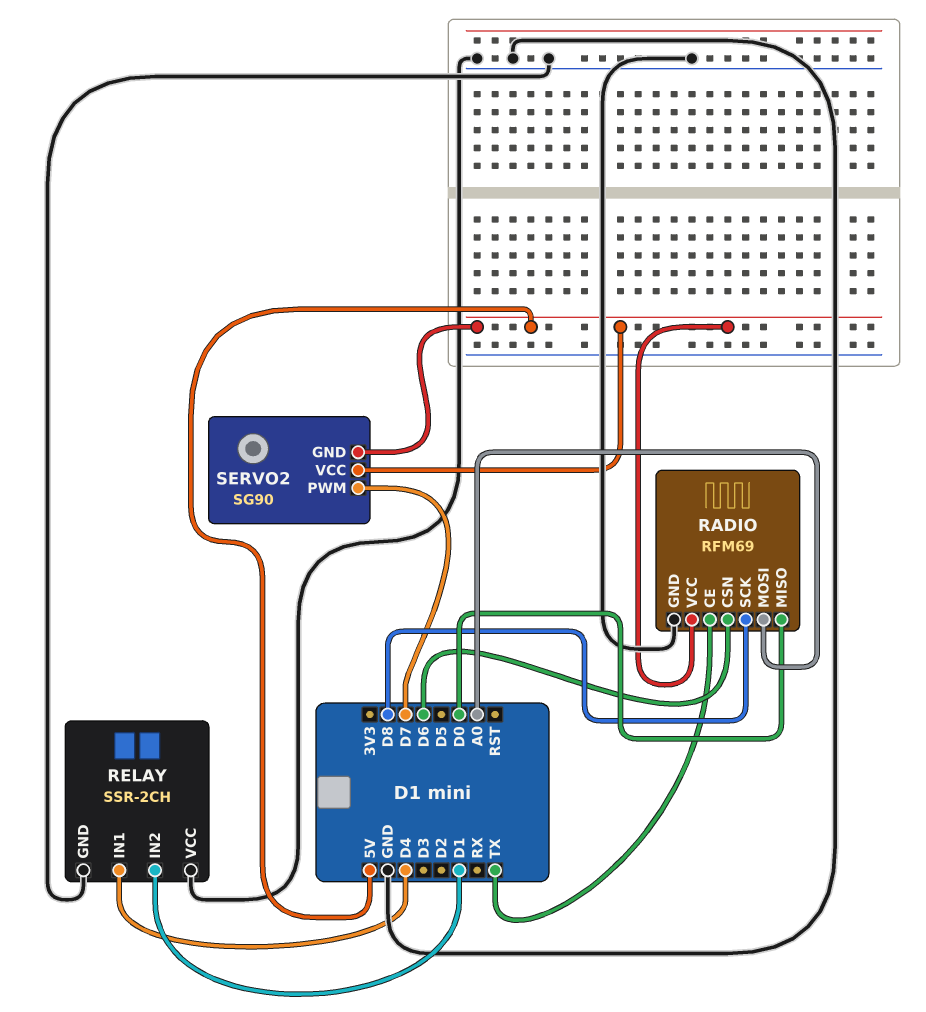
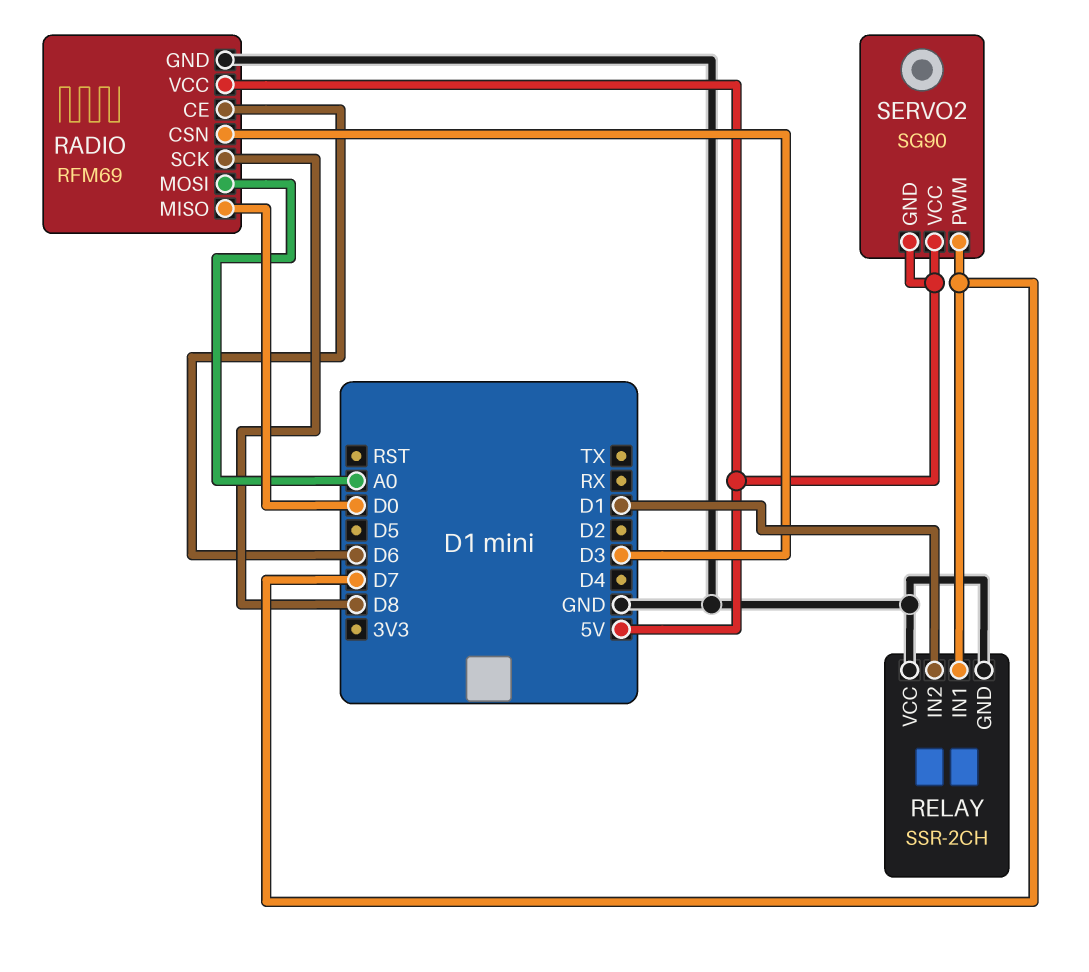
RADIO pin CE: TX -> D6
RADIO pin CSN: D6 -> D3
RELAY pin IN1: D4 -> D7

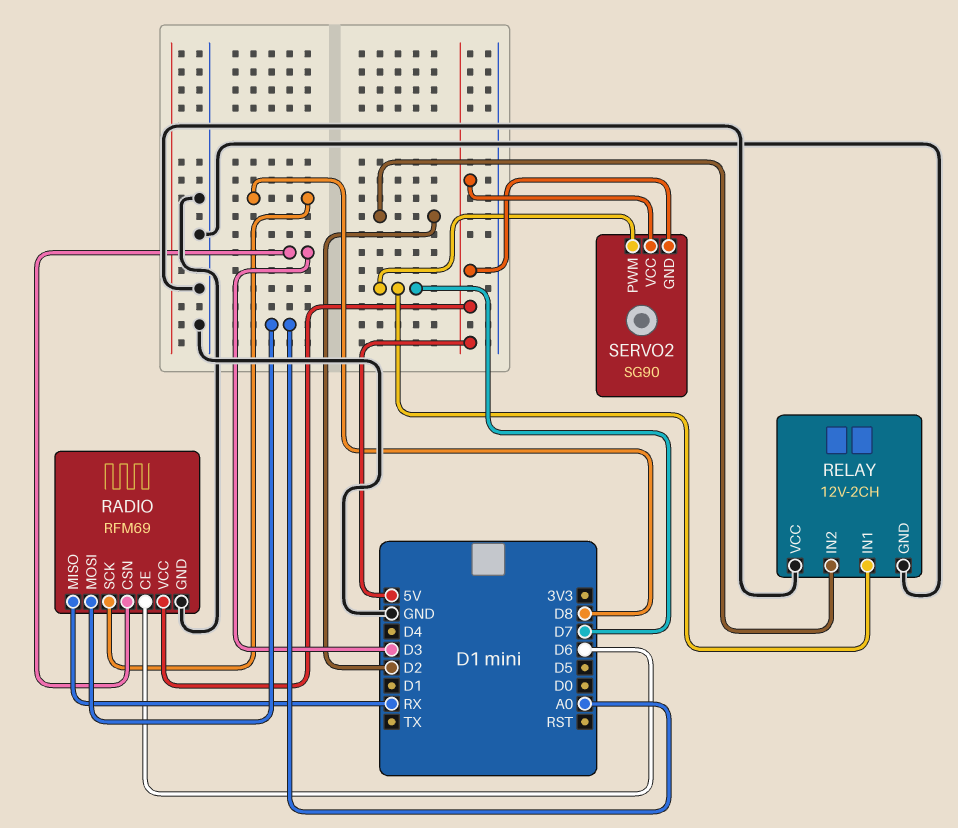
RADIO pin MISO: D0 -> RX
RELAY: SSR-2CH -> 12V-2CH
RELAY pin IN2: D1 -> D2

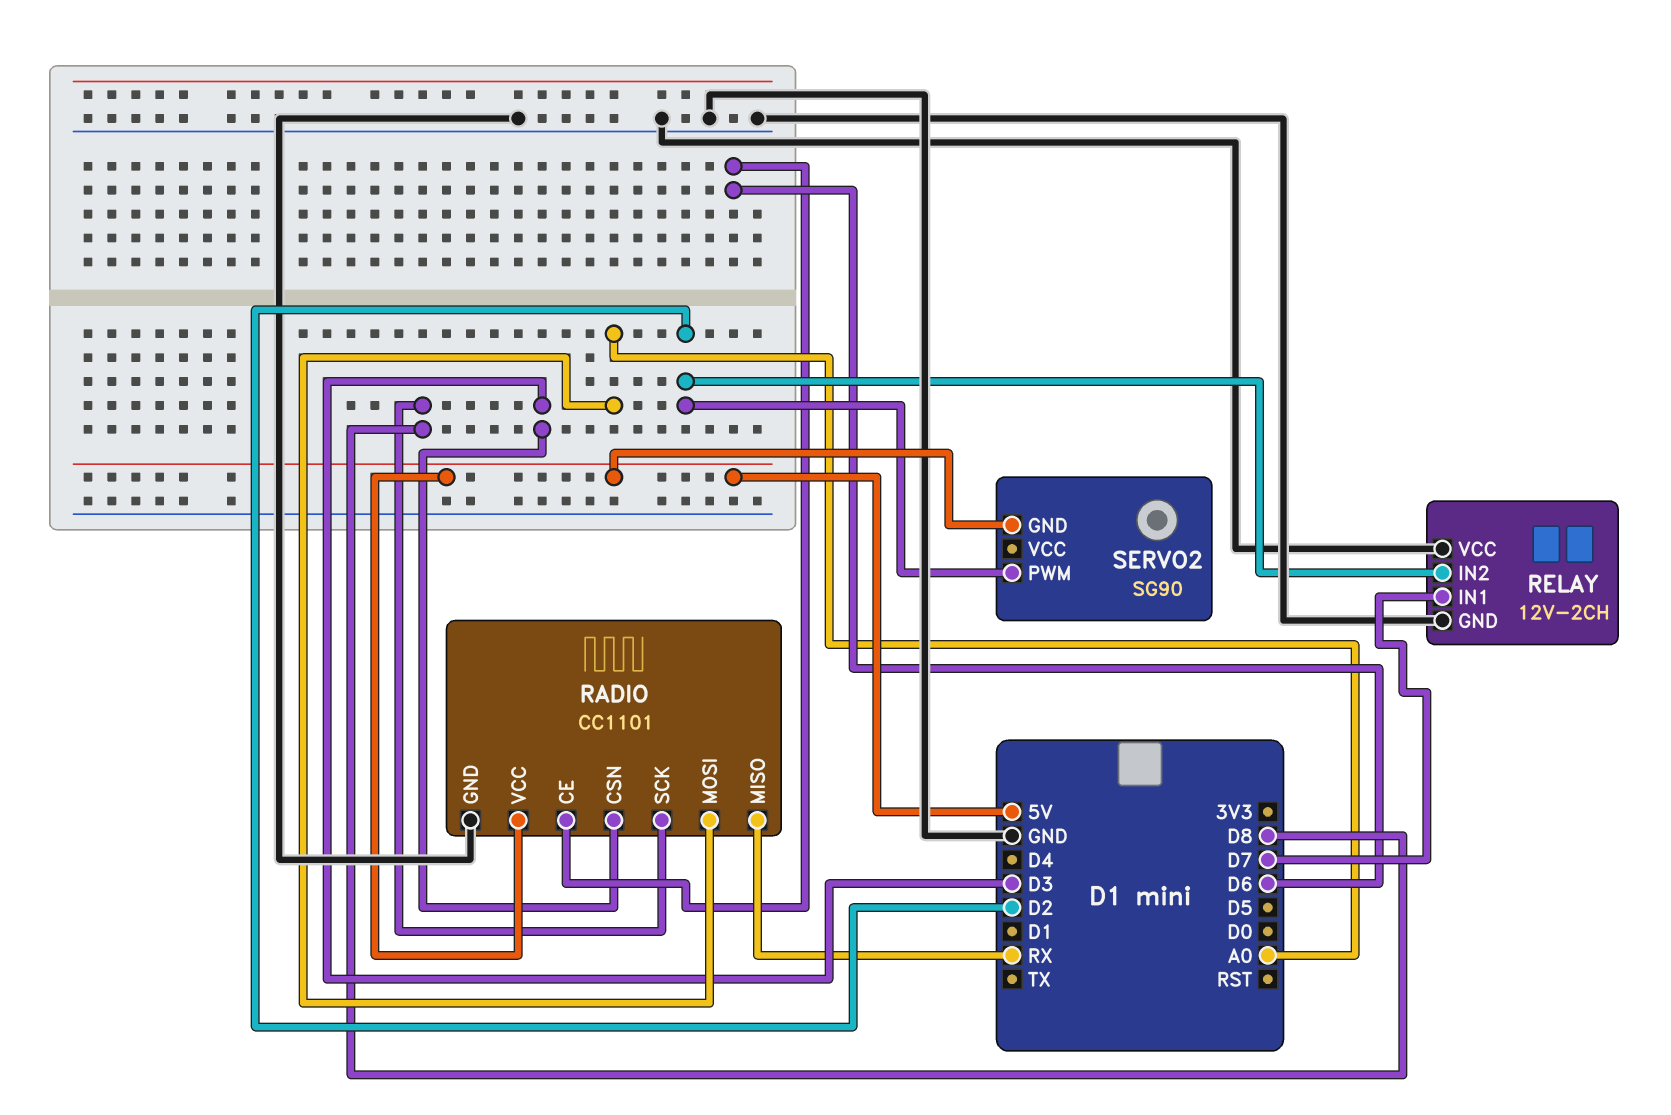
RADIO: RFM69 -> CC1101
SERVO2 pin PWM: D7 -> D2
SERVO2 pin VCC: 5V -> none

